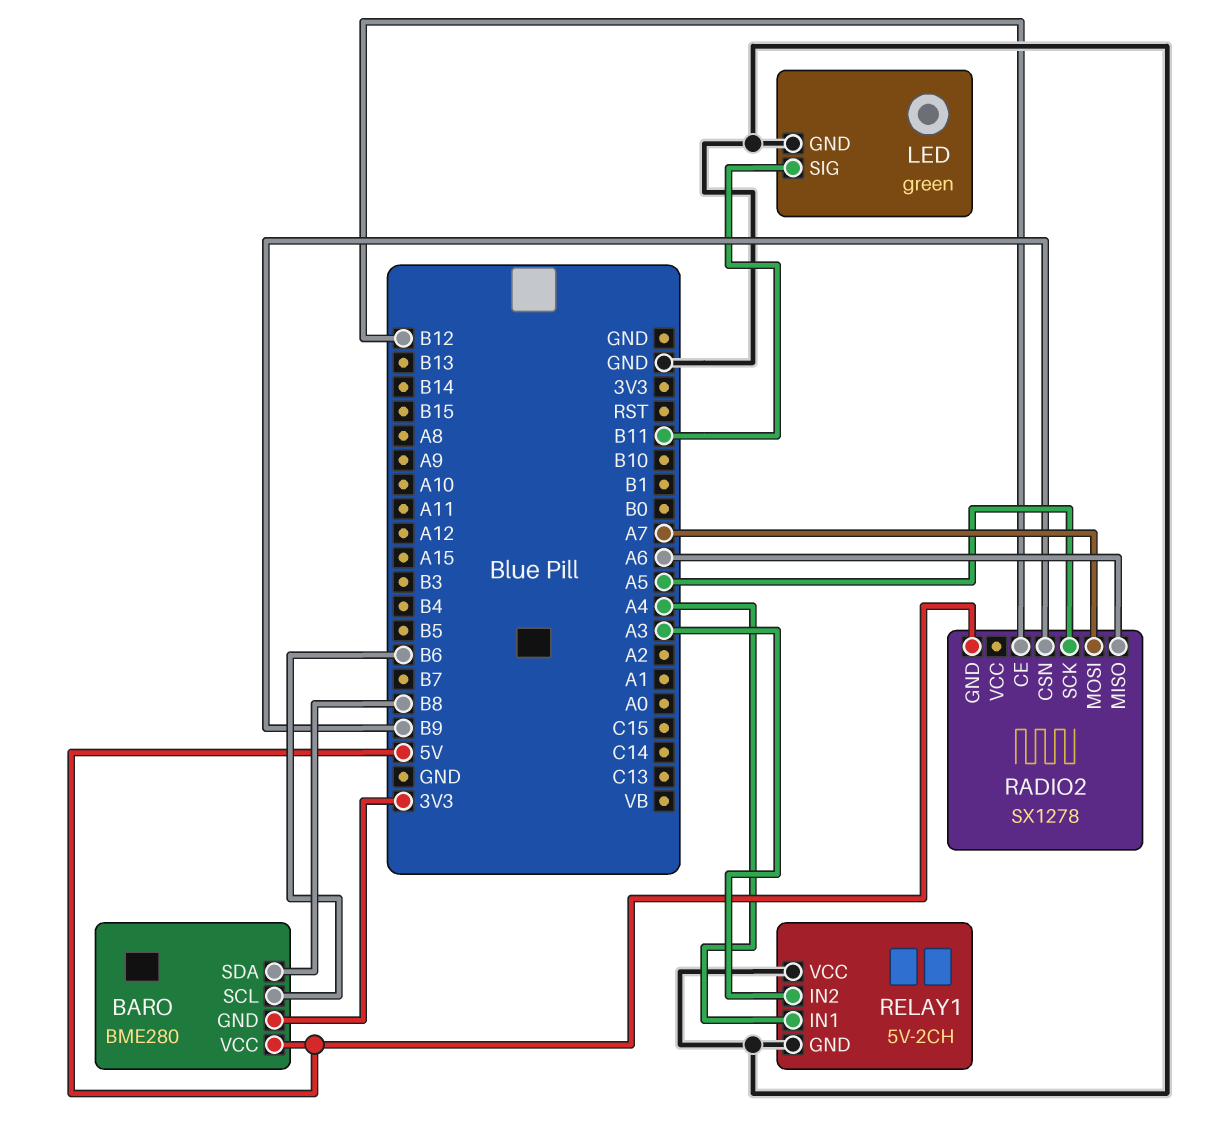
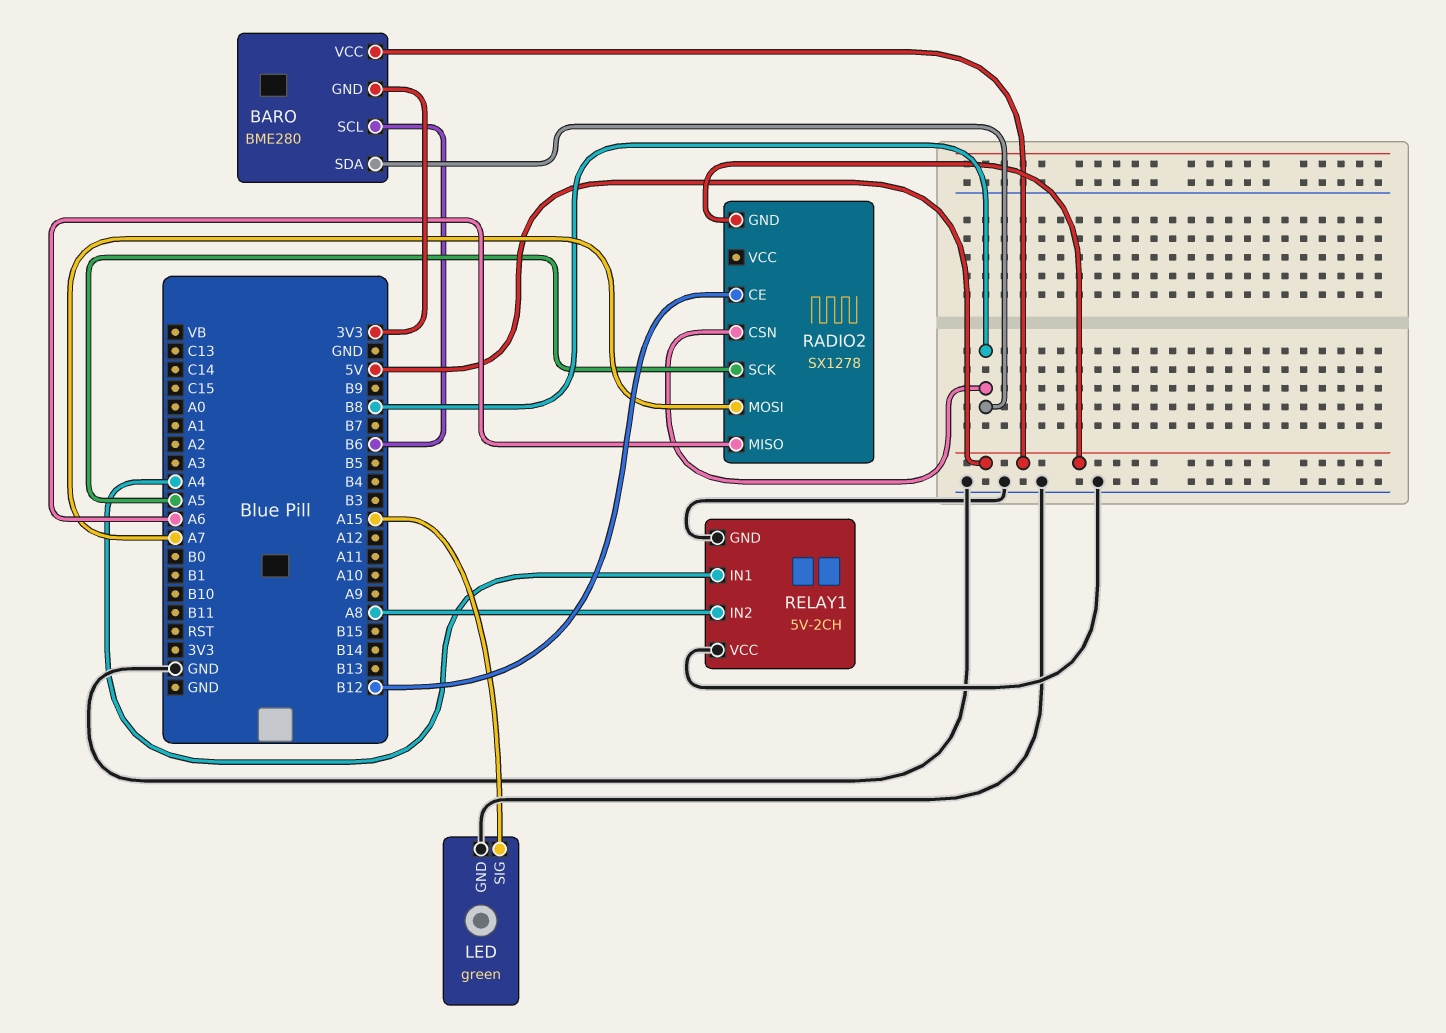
LED pin SIG: B11 -> A15
RADIO2 pin CSN: B9 -> B8
RELAY1 pin IN2: A3 -> A8

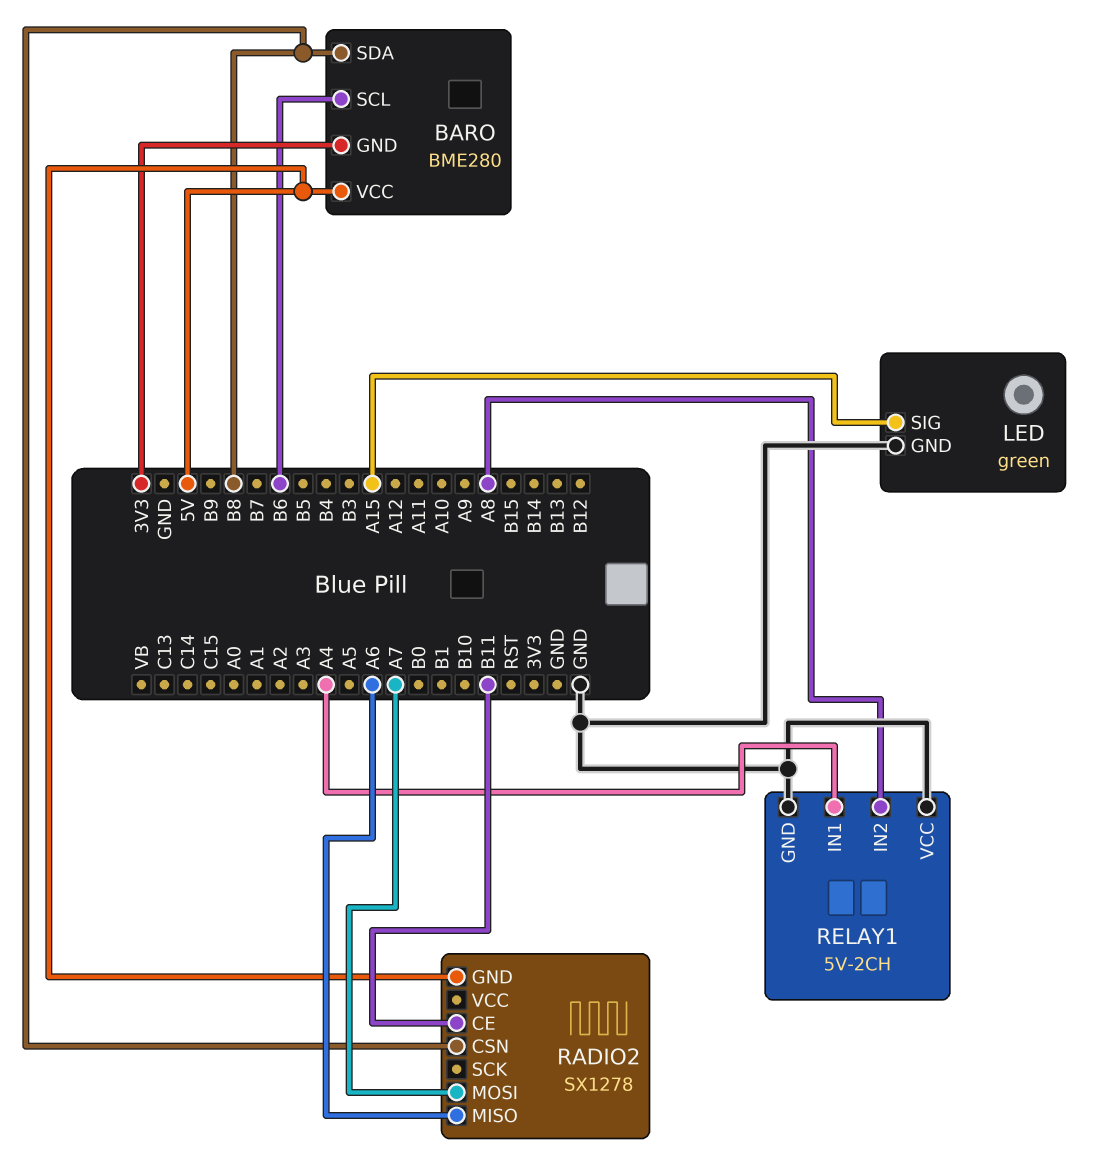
RADIO2 pin CE: B12 -> B11
RADIO2 pin SCK: A5 -> none

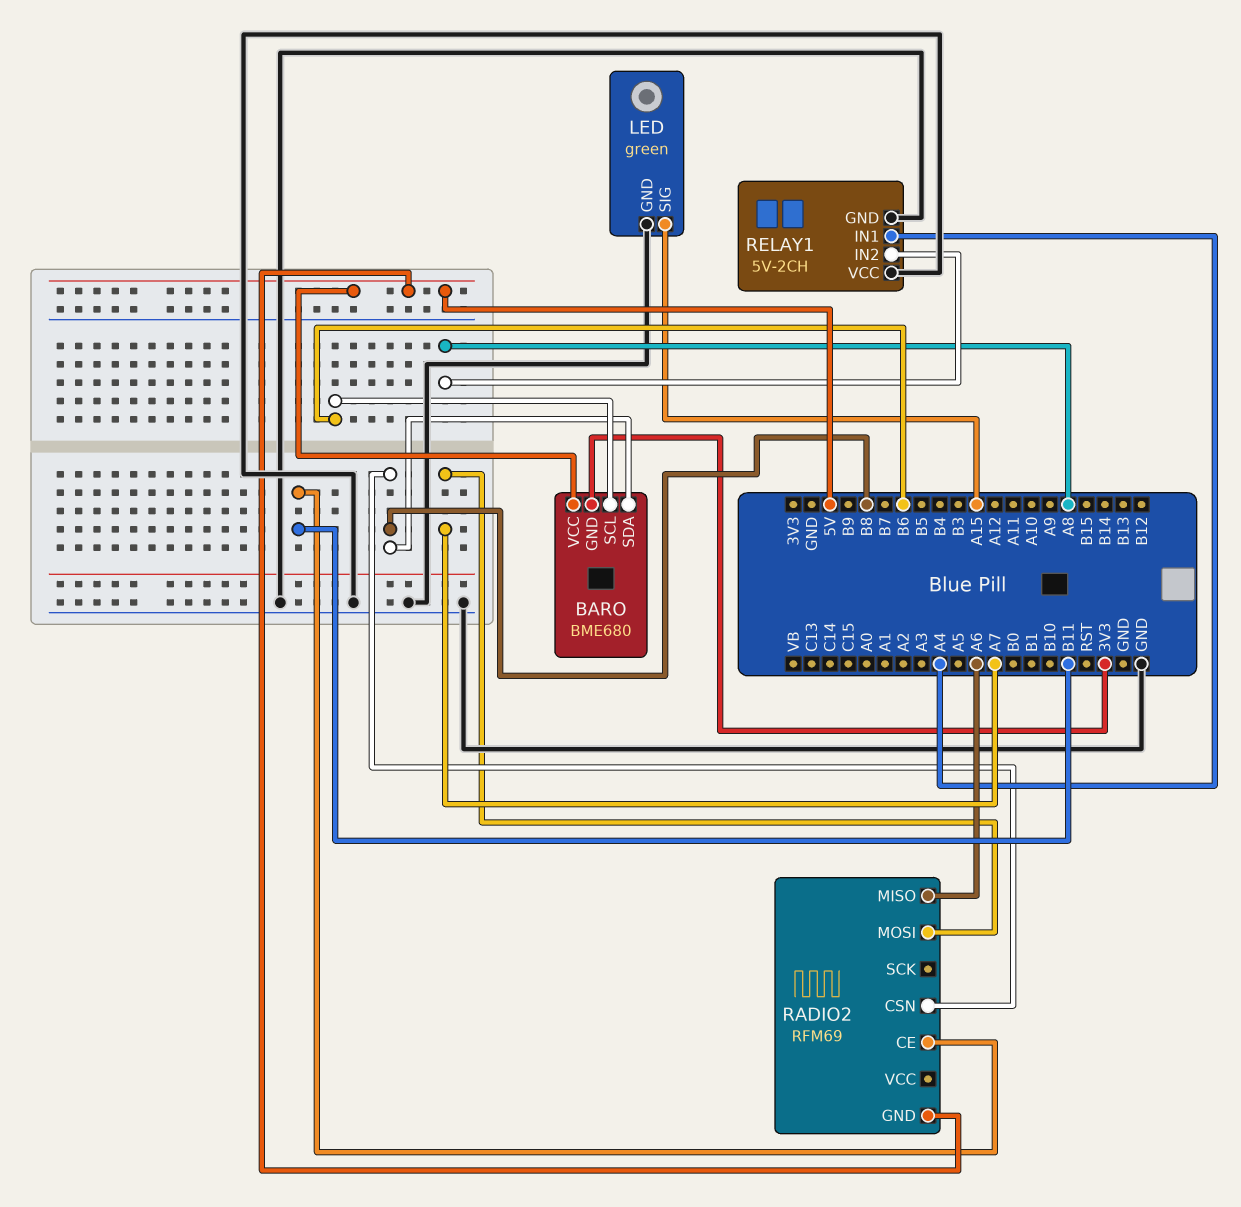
BARO: BME280 -> BME680
RADIO2: SX1278 -> RFM69

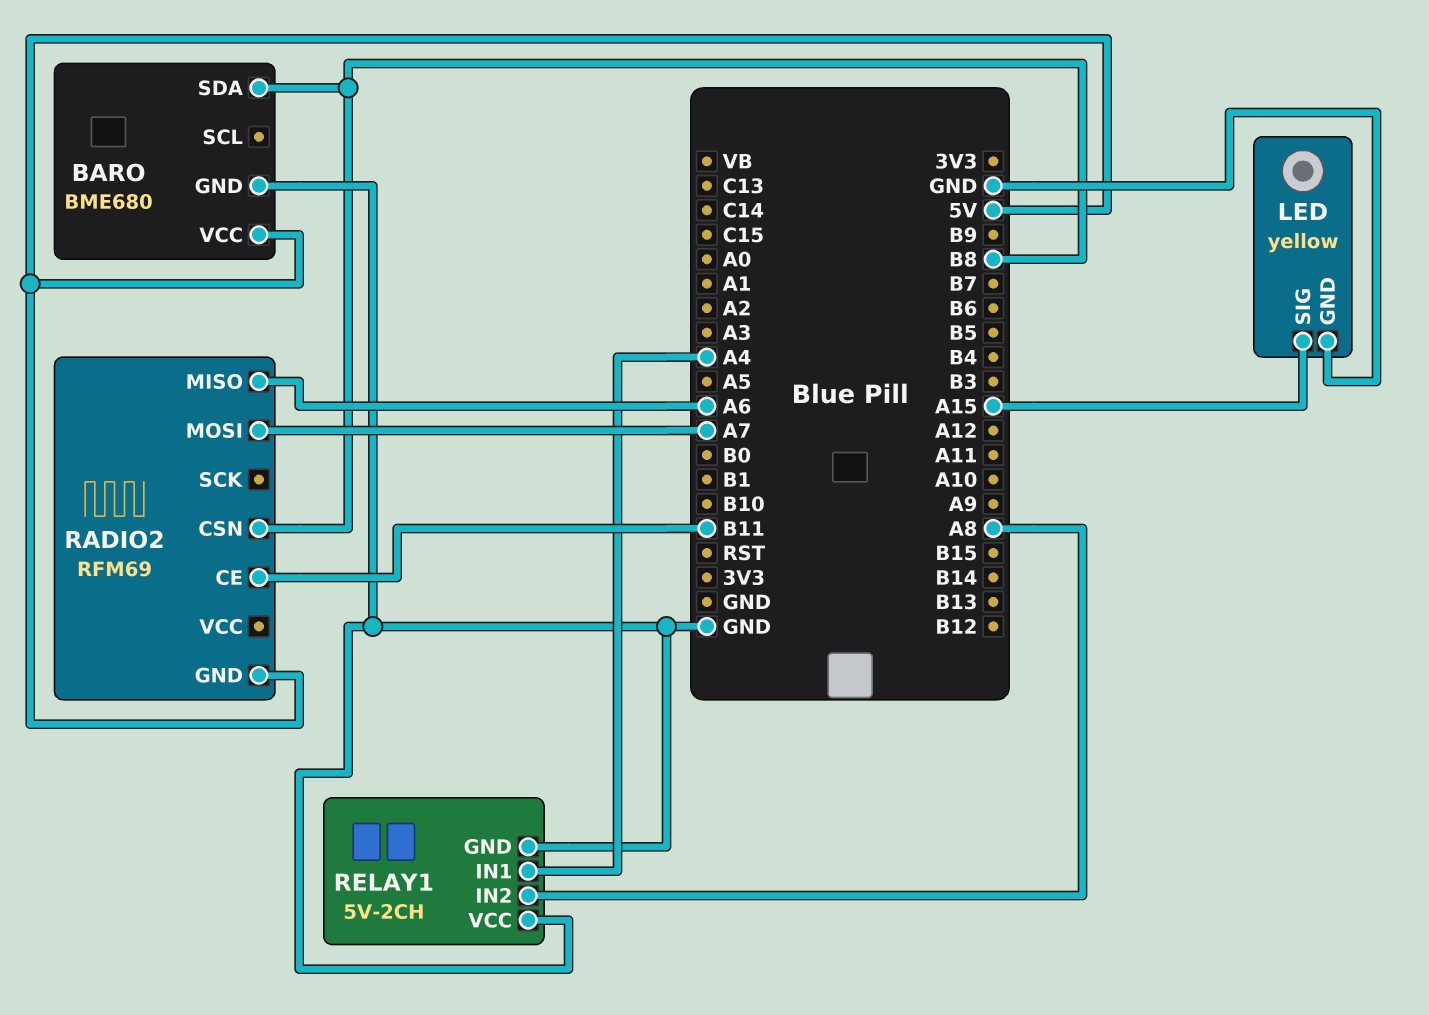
BARO pin GND: 3V3 -> GND
BARO pin SCL: B6 -> none
LED: green -> yellow

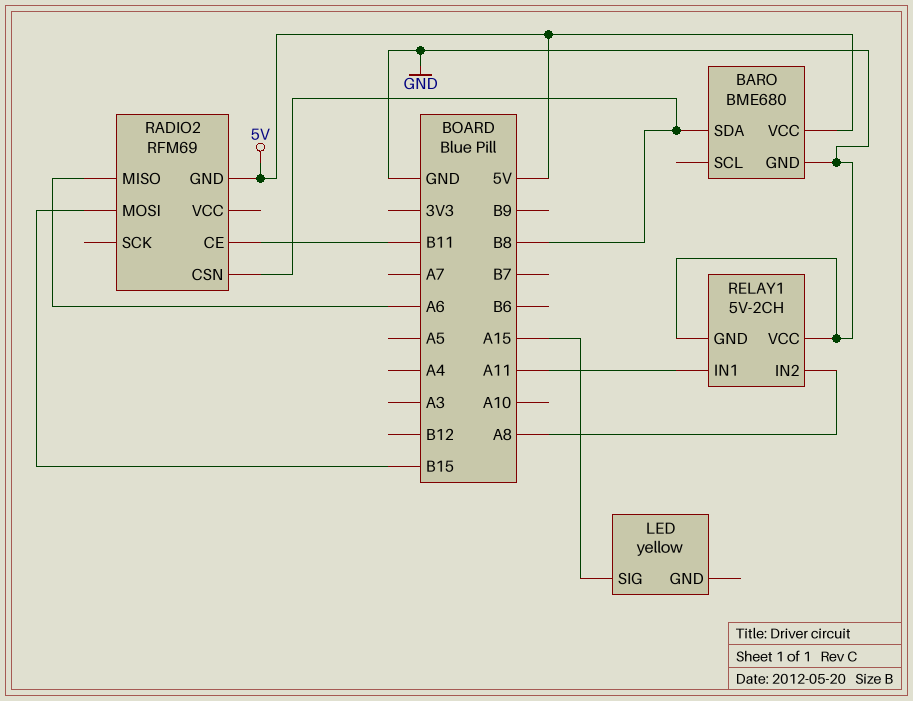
LED pin GND: GND -> none
RADIO2 pin MOSI: A7 -> B15
RELAY1 pin IN1: A4 -> A11

